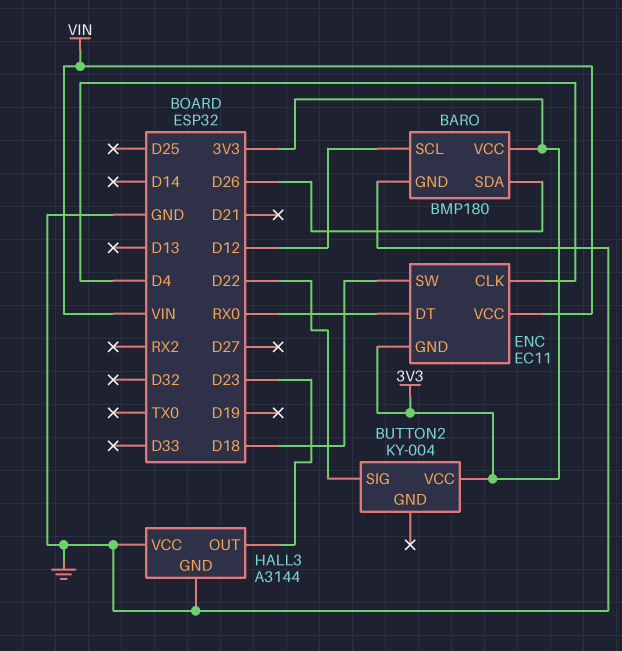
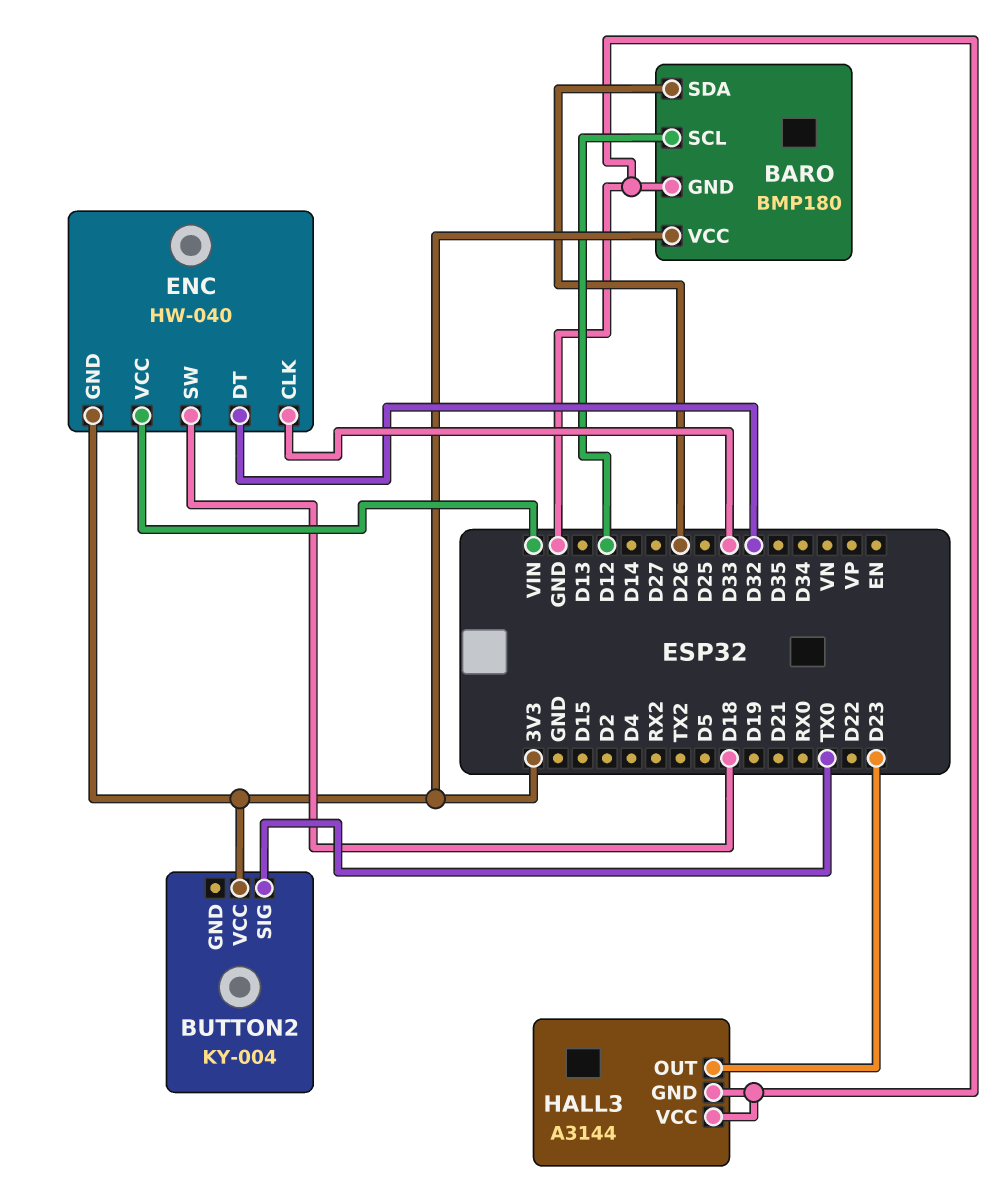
BUTTON2 pin SIG: D22 -> TX0
ENC: EC11 -> HW-040
ENC pin CLK: D4 -> D33
ENC pin DT: RX0 -> D32

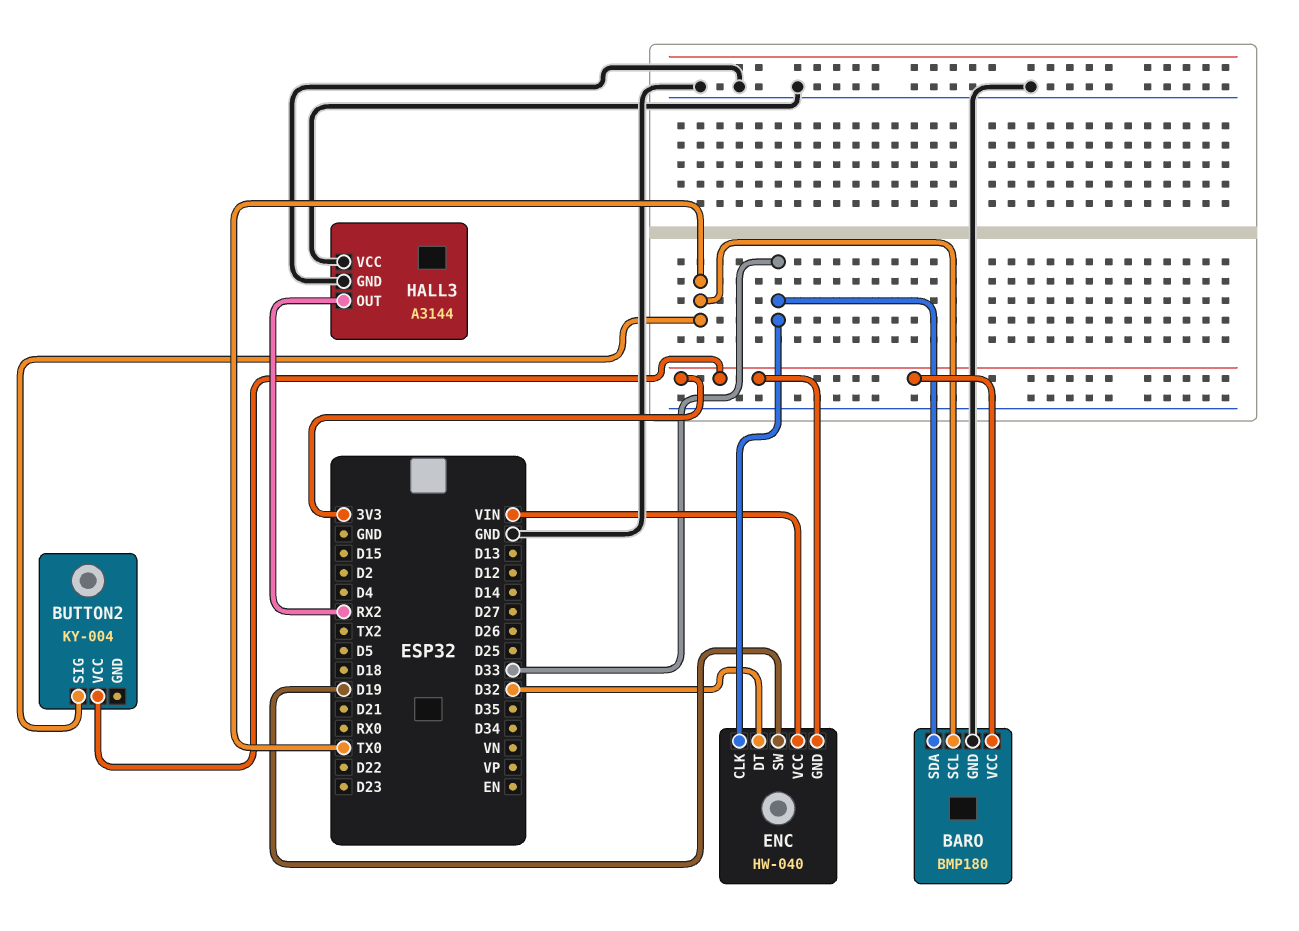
BARO pin SCL: D12 -> TX0
BARO pin SDA: D26 -> D33
ENC pin SW: D18 -> D19
HALL3 pin OUT: D23 -> RX2

